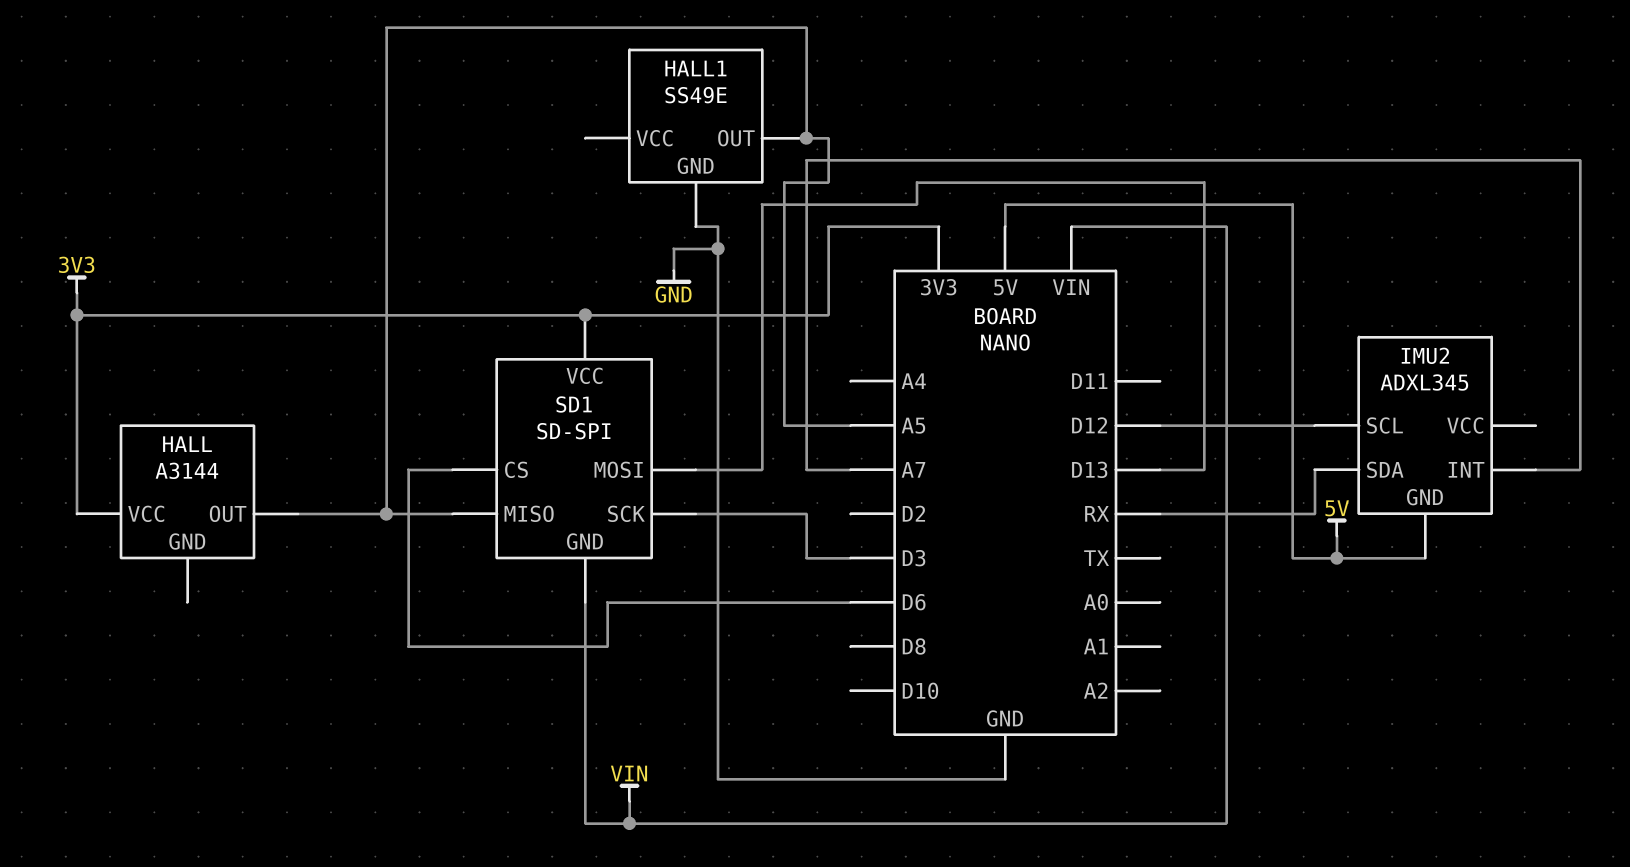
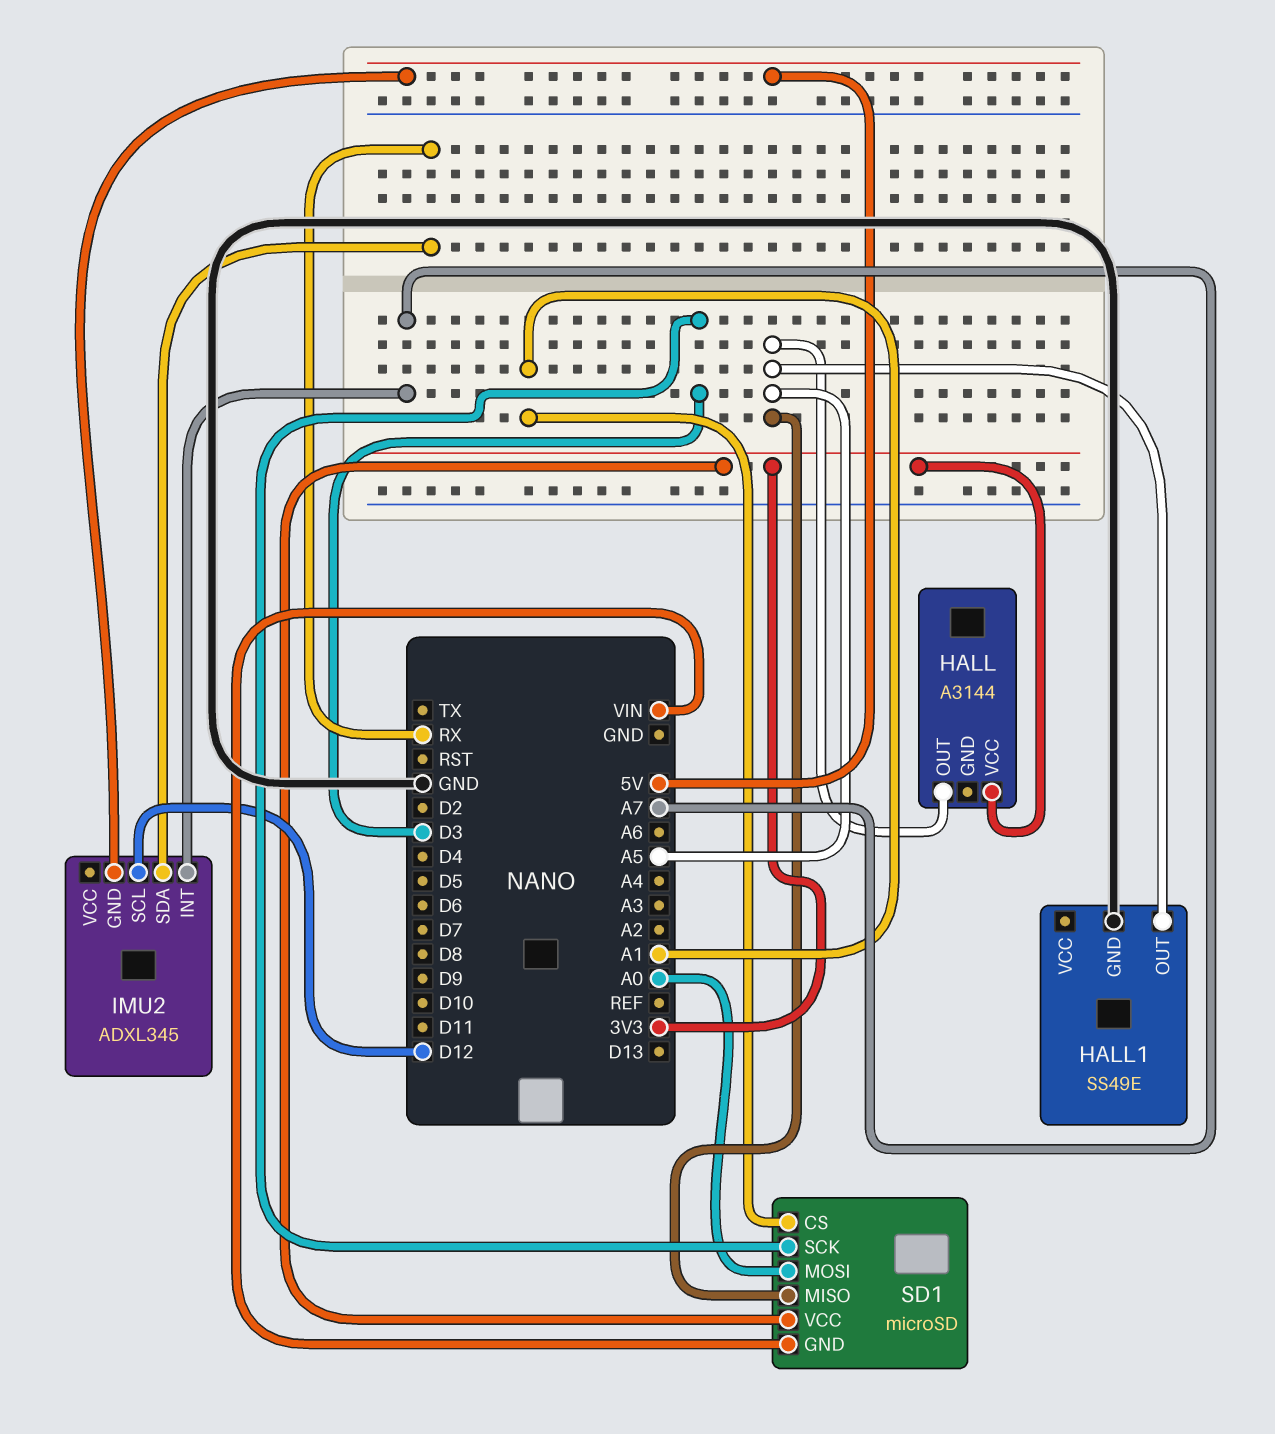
SD1: SD-SPI -> microSD
SD1 pin CS: D6 -> A1
SD1 pin MOSI: D13 -> A0

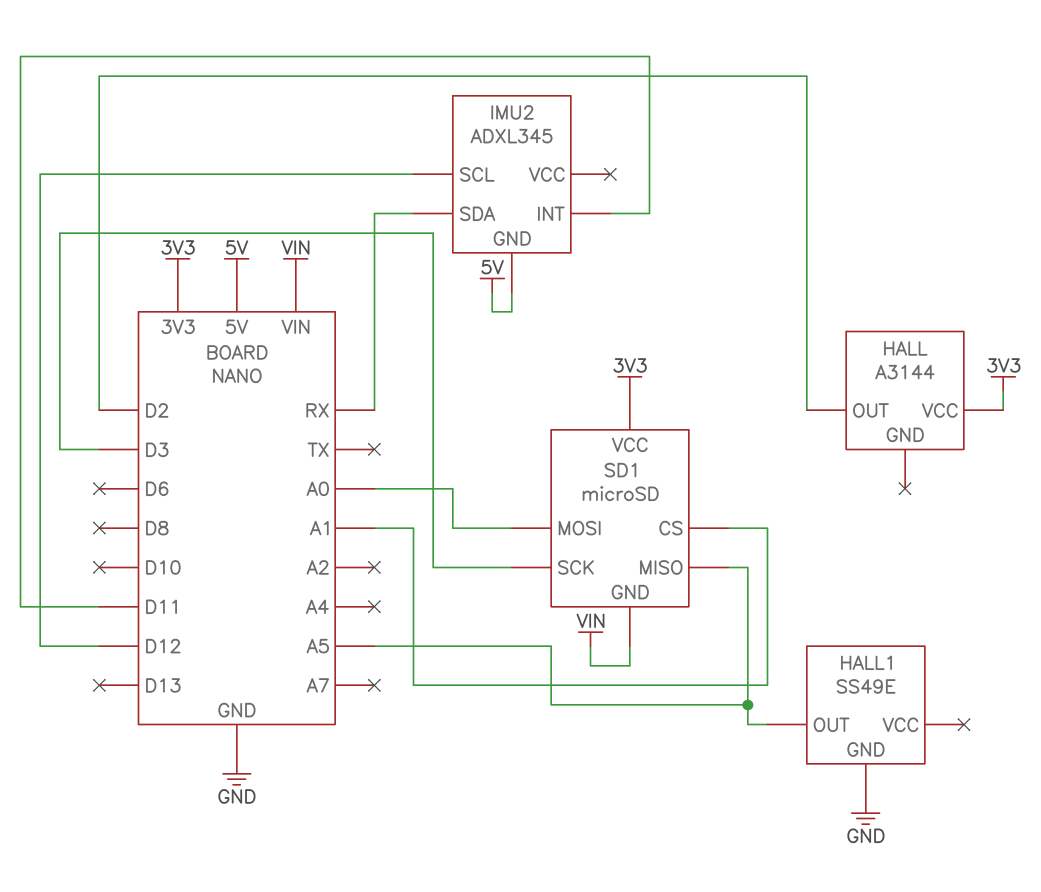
HALL pin OUT: A5 -> D2
IMU2 pin INT: A7 -> D11

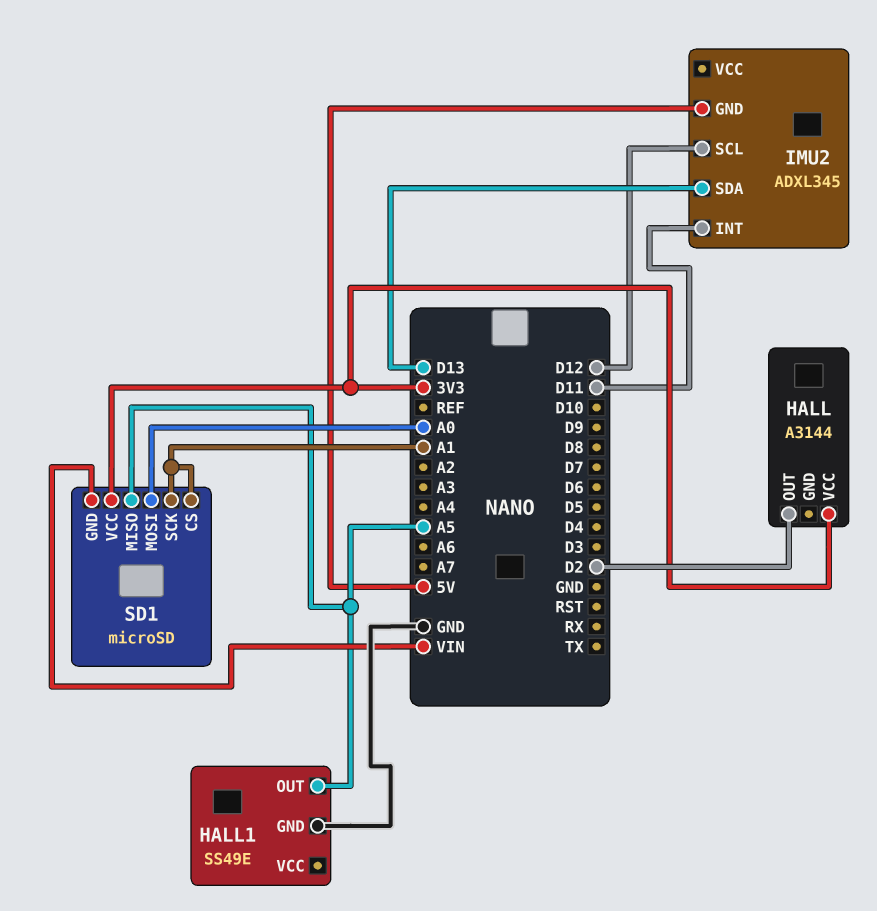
IMU2 pin SDA: RX -> D13
SD1 pin SCK: D3 -> A1

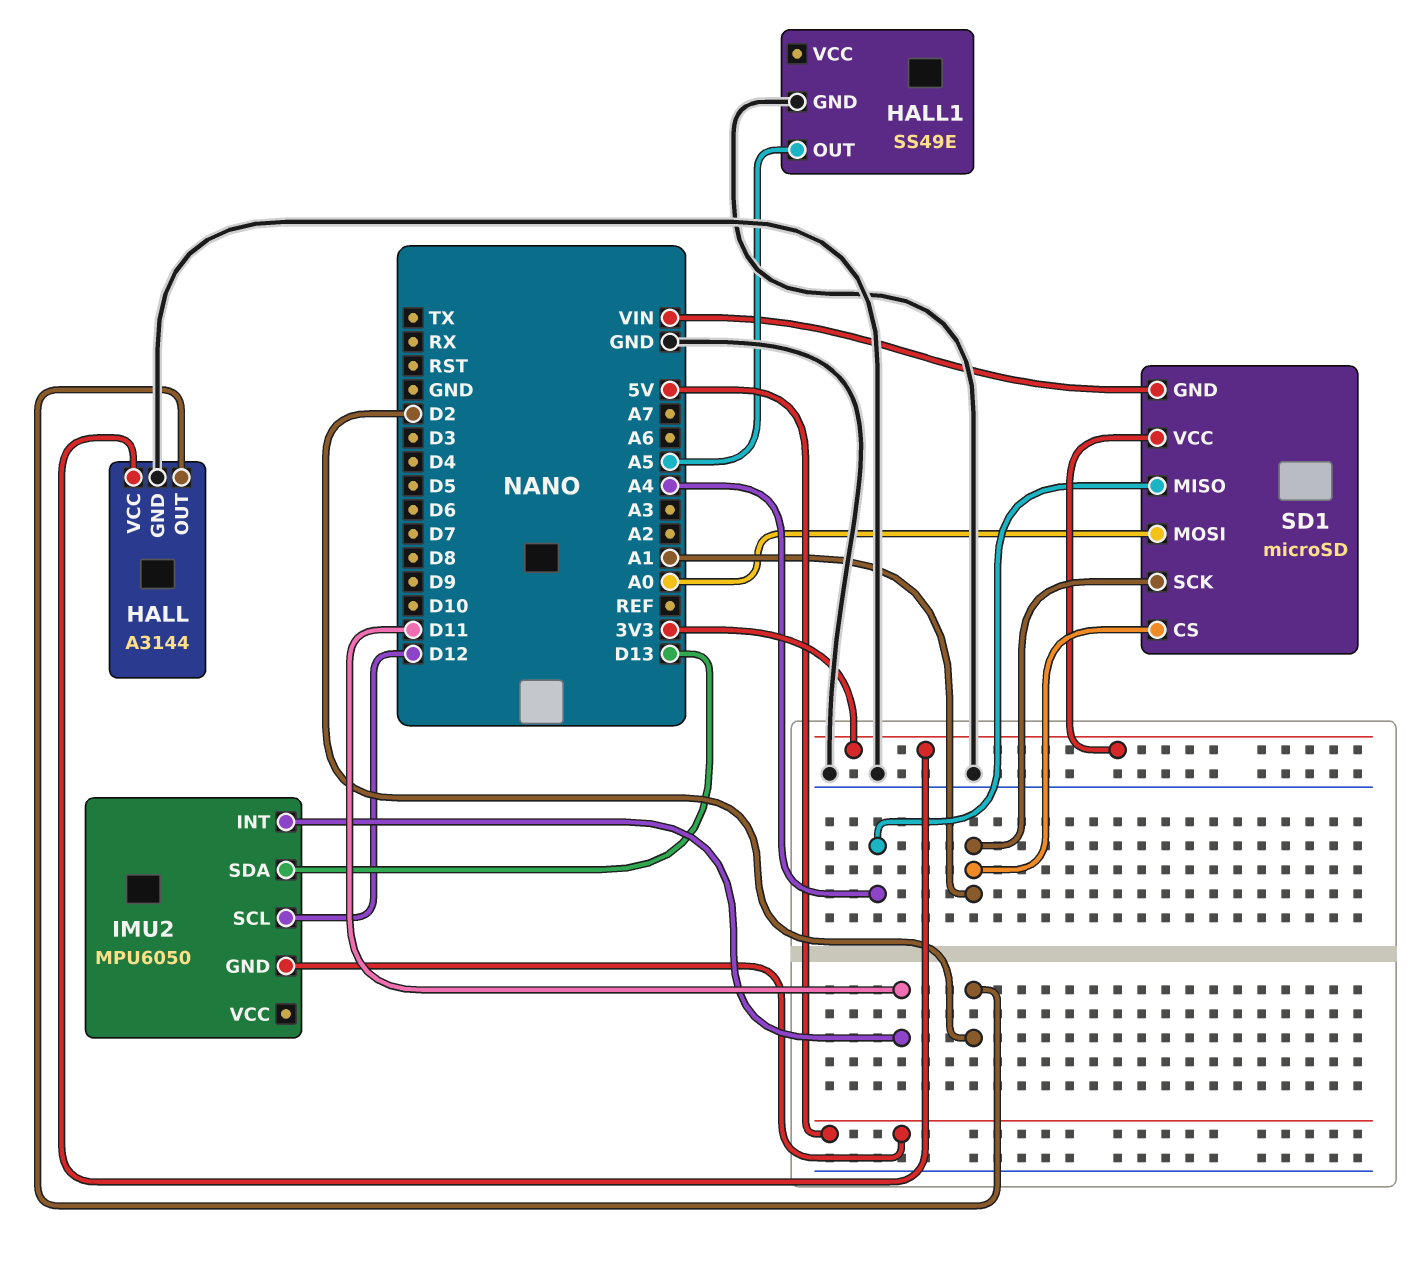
HALL pin GND: none -> GND
IMU2: ADXL345 -> MPU6050
SD1 pin MISO: A5 -> A4

